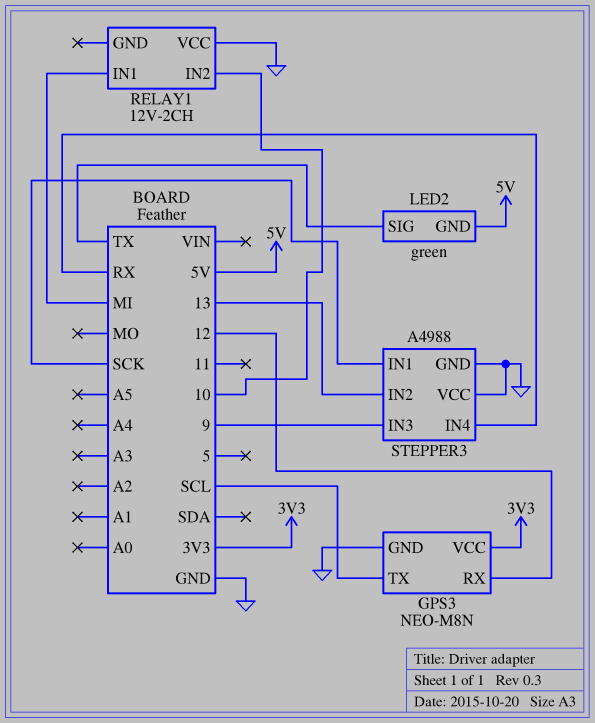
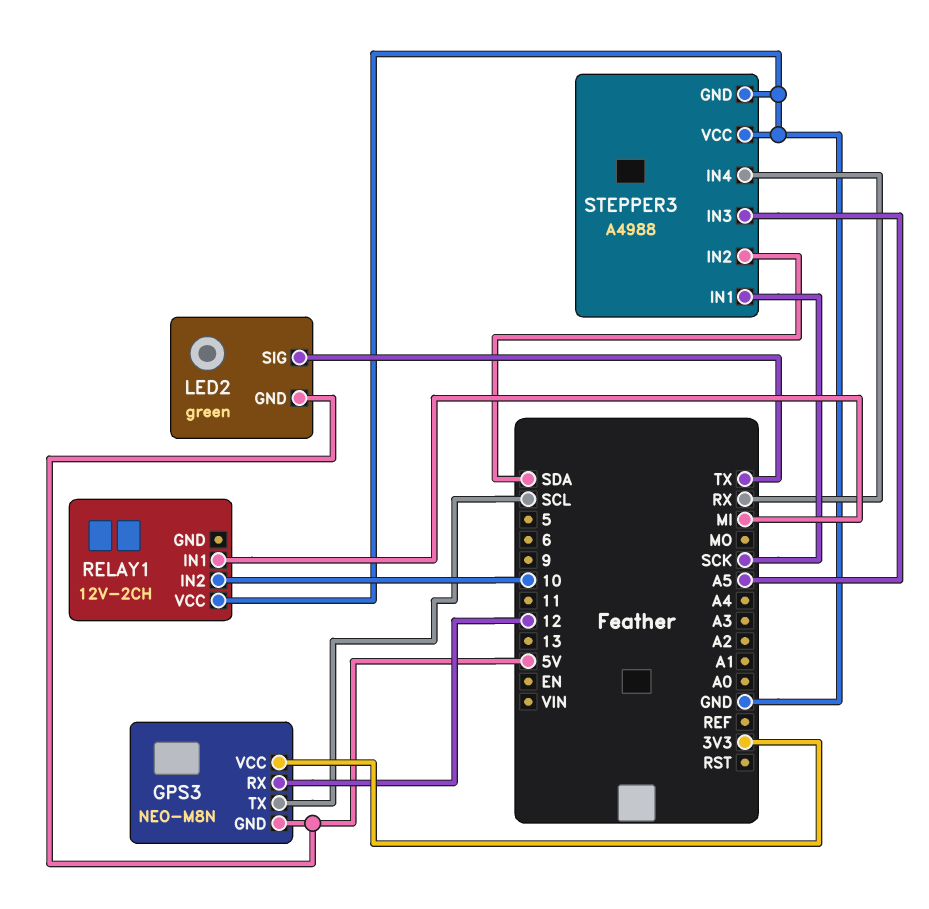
GPS3 pin GND: GND -> 5V
STEPPER3 pin IN2: 13 -> SDA
STEPPER3 pin IN3: 9 -> A5

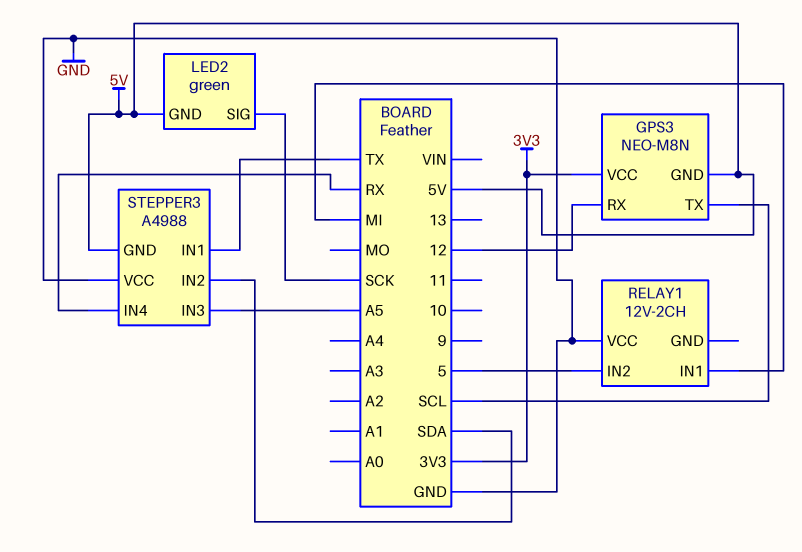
LED2 pin SIG: TX -> SCK
RELAY1 pin IN2: 10 -> 5
STEPPER3 pin GND: GND -> 5V
STEPPER3 pin IN1: SCK -> TX

